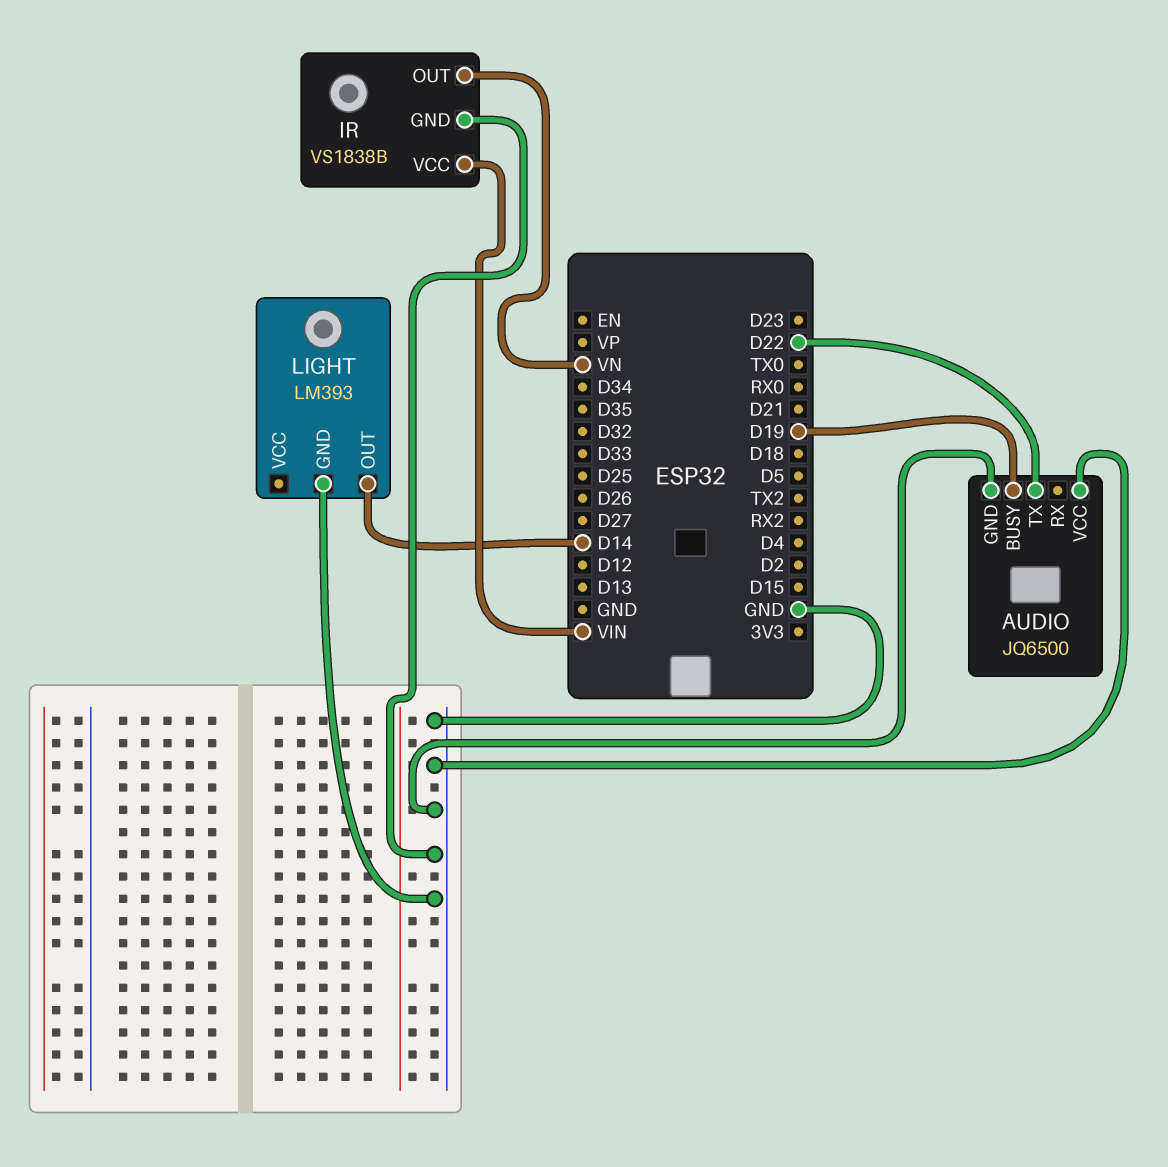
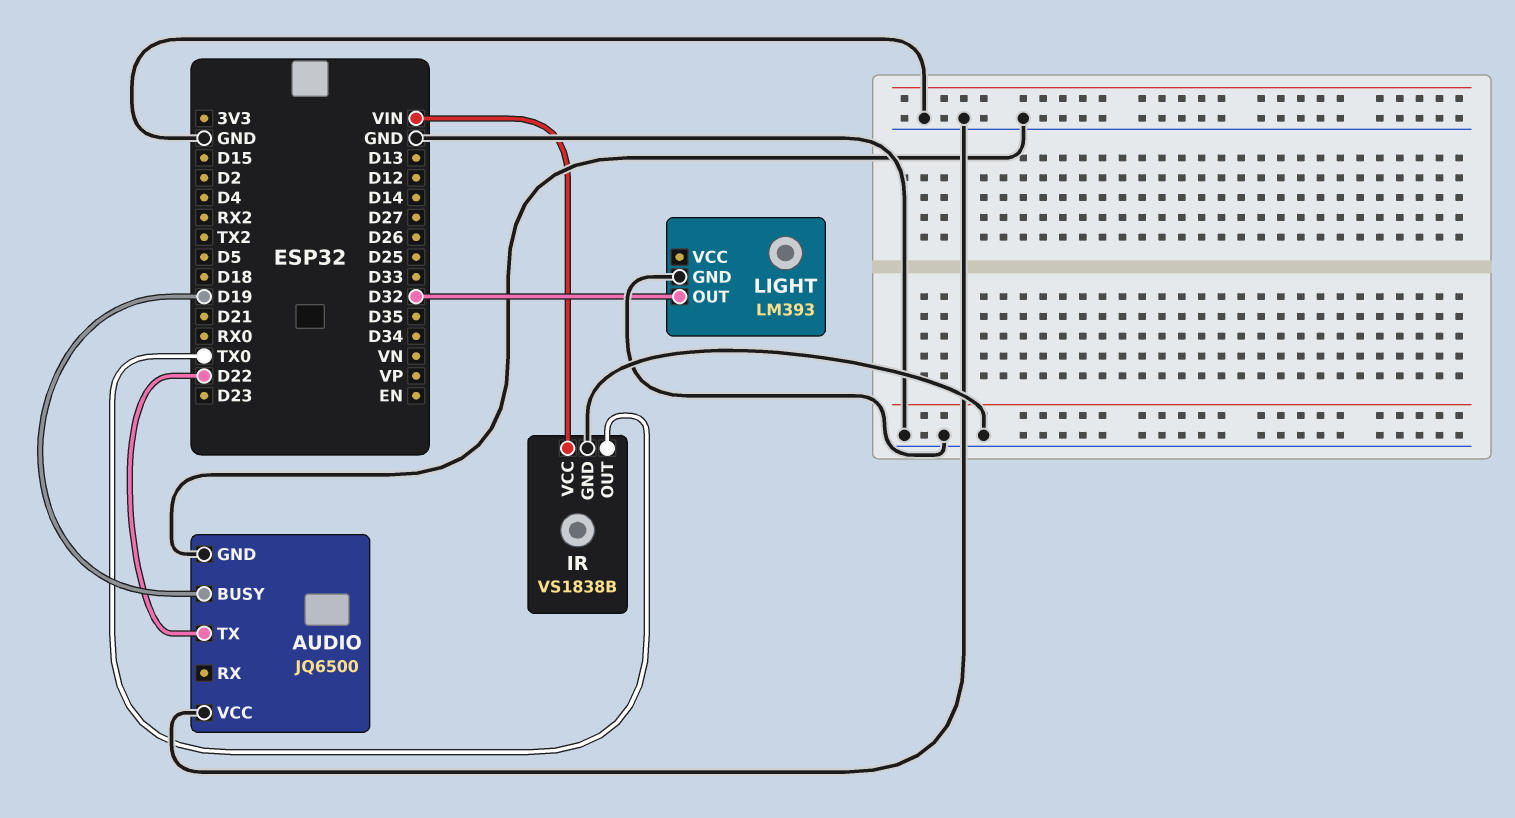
IR pin OUT: VN -> TX0
LIGHT pin OUT: D14 -> D32

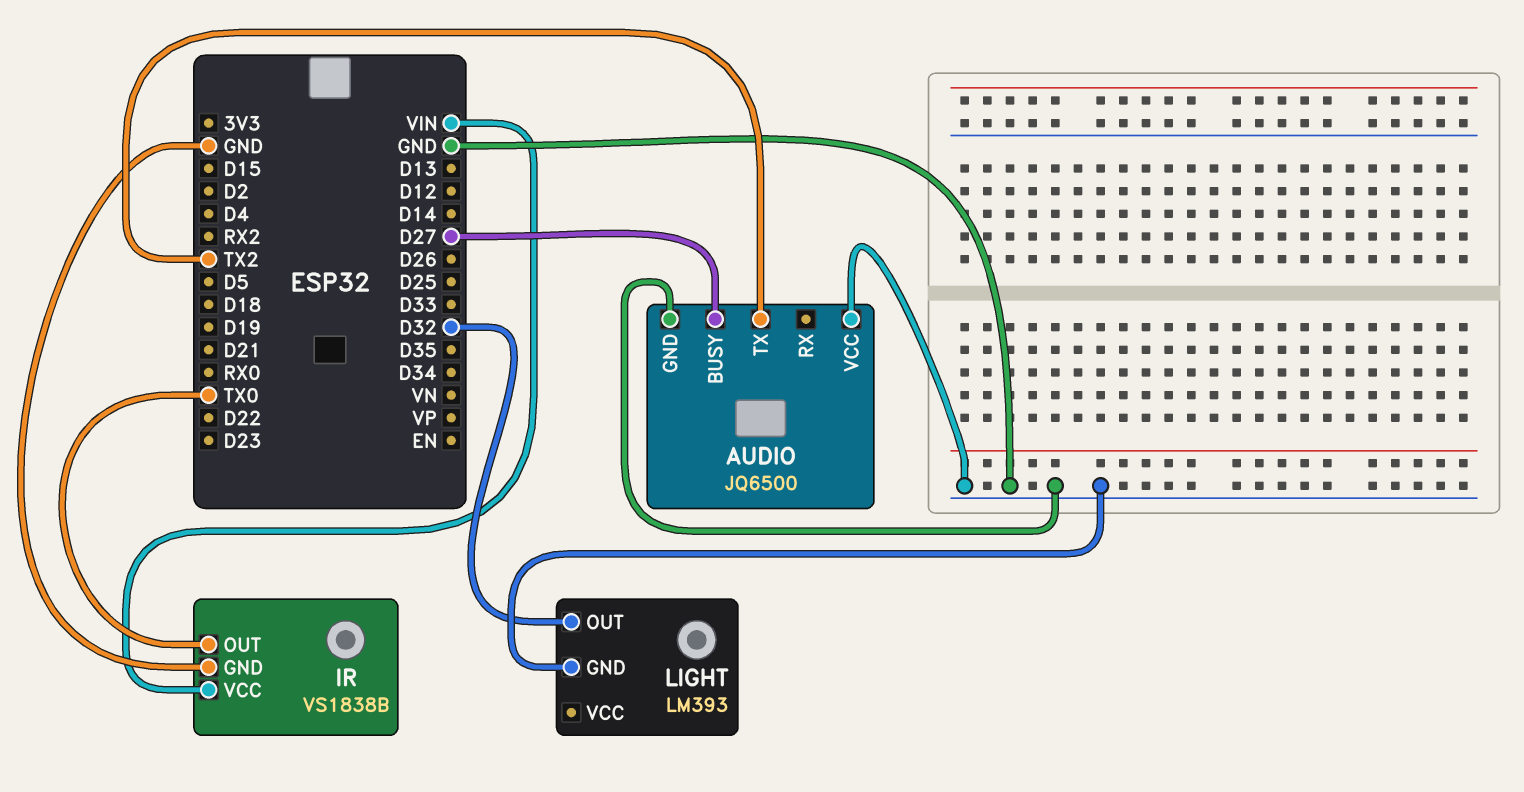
AUDIO pin BUSY: D19 -> D27
AUDIO pin TX: D22 -> TX2

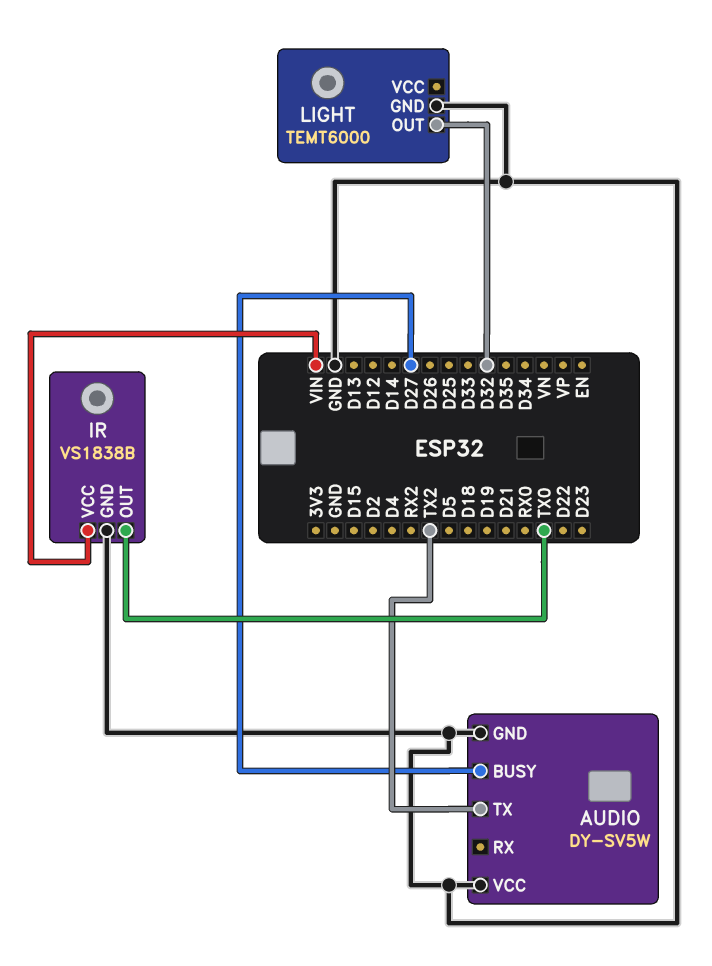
AUDIO: JQ6500 -> DY-SV5W
LIGHT: LM393 -> TEMT6000

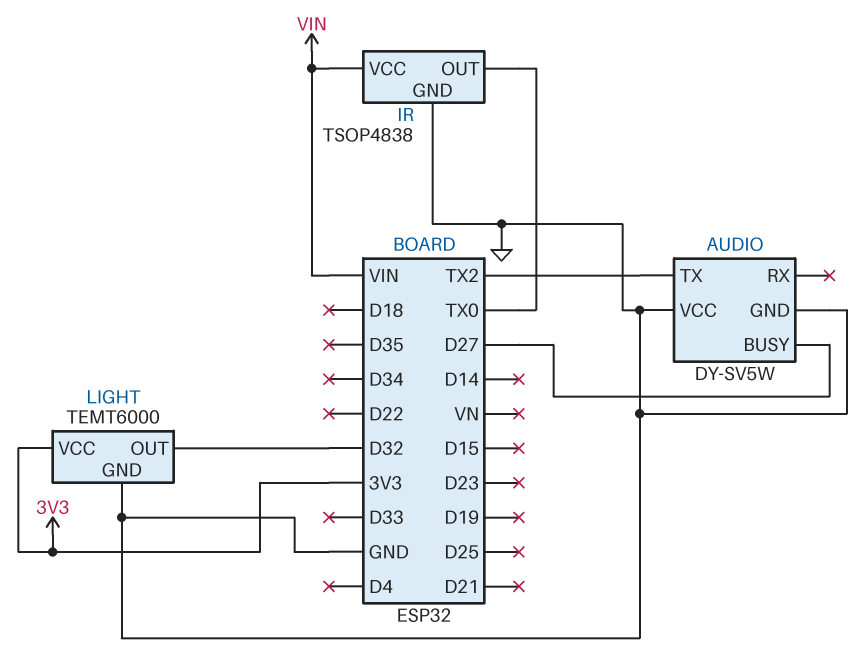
IR: VS1838B -> TSOP4838
LIGHT pin VCC: none -> 3V3

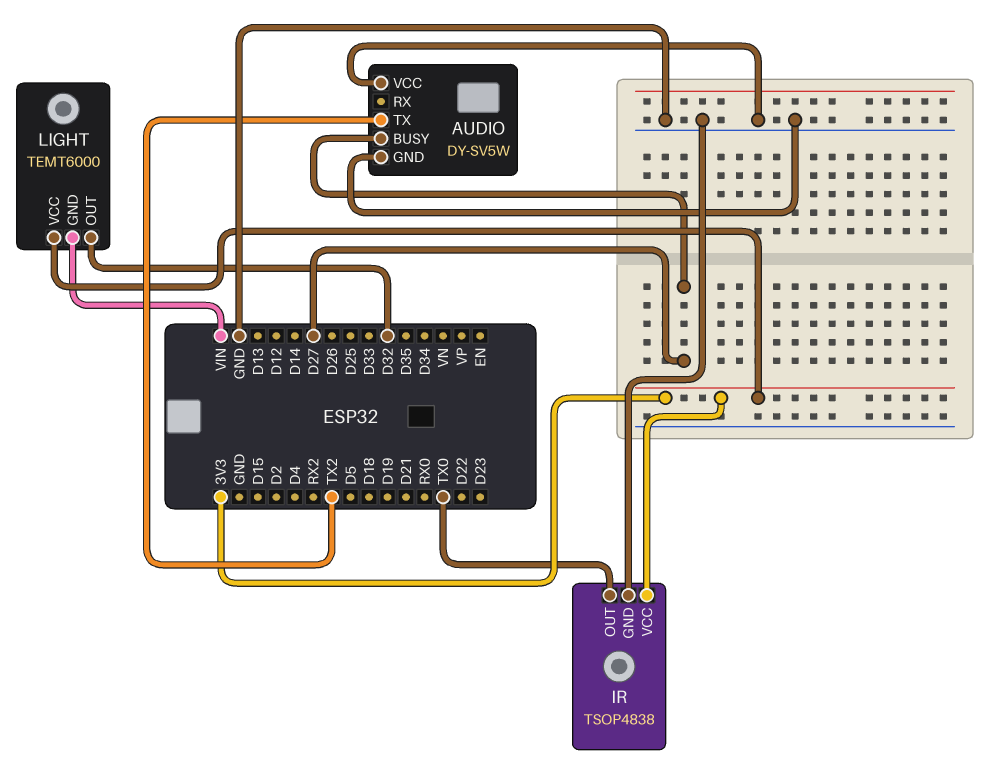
IR pin VCC: VIN -> 3V3
LIGHT pin GND: GND -> VIN

